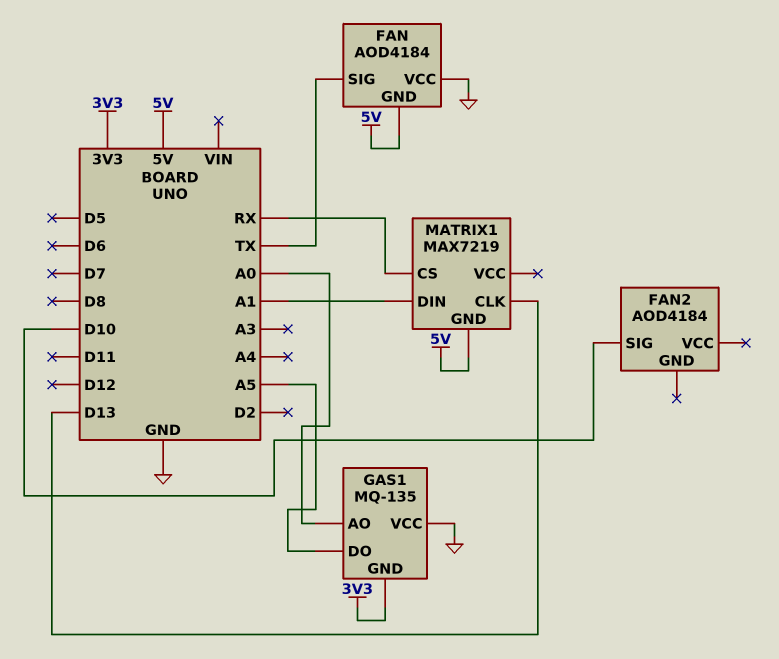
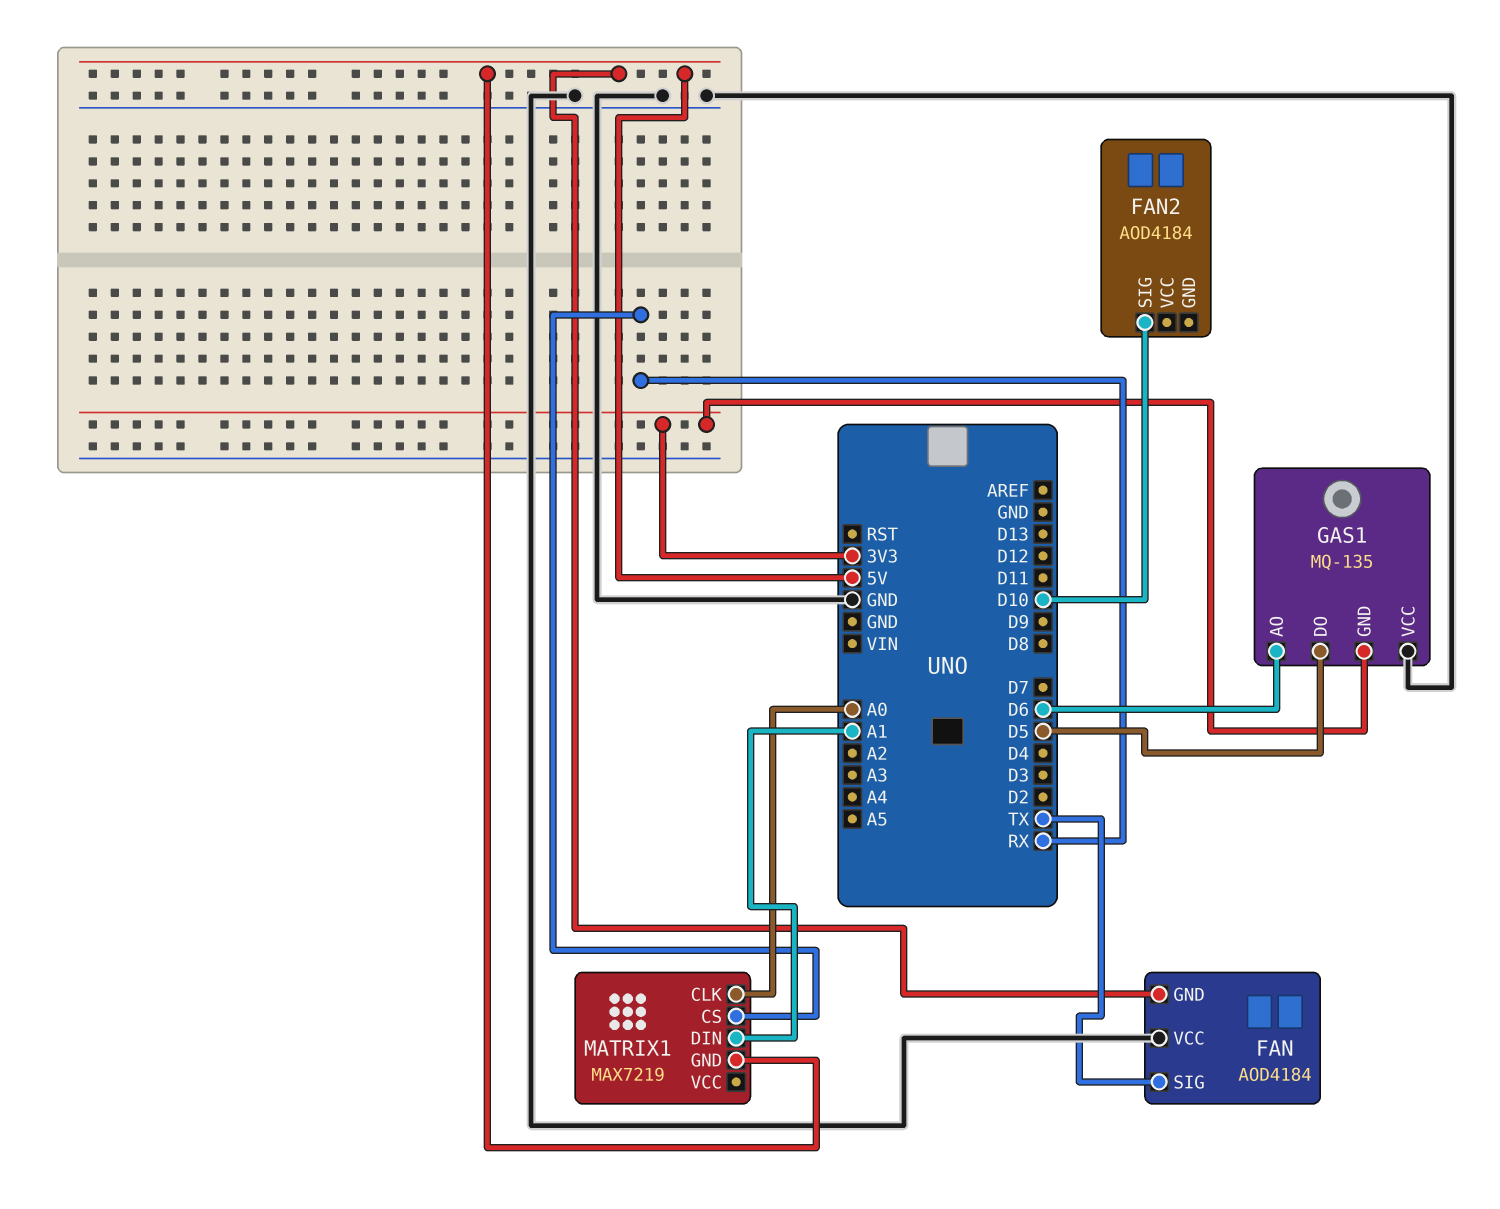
GAS1 pin AO: A0 -> D6
GAS1 pin DO: A5 -> D5
MATRIX1 pin CLK: D13 -> A0

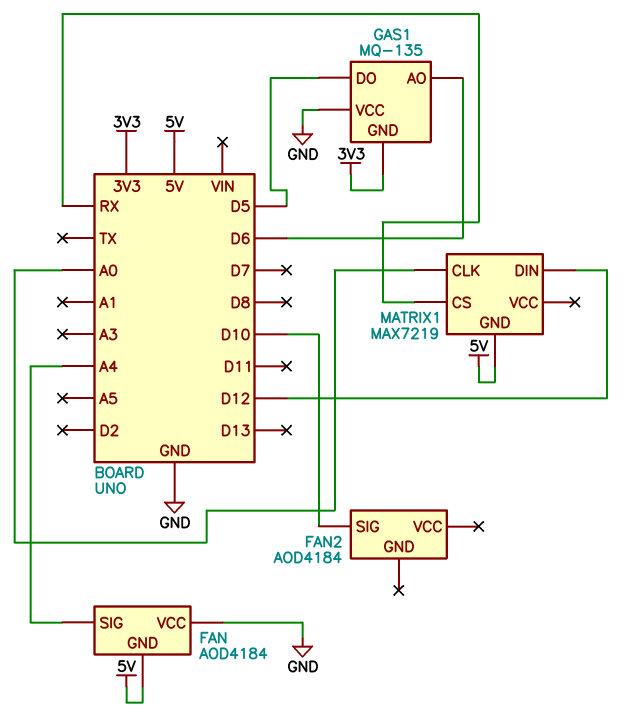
FAN pin SIG: TX -> A4
MATRIX1 pin DIN: A1 -> D12

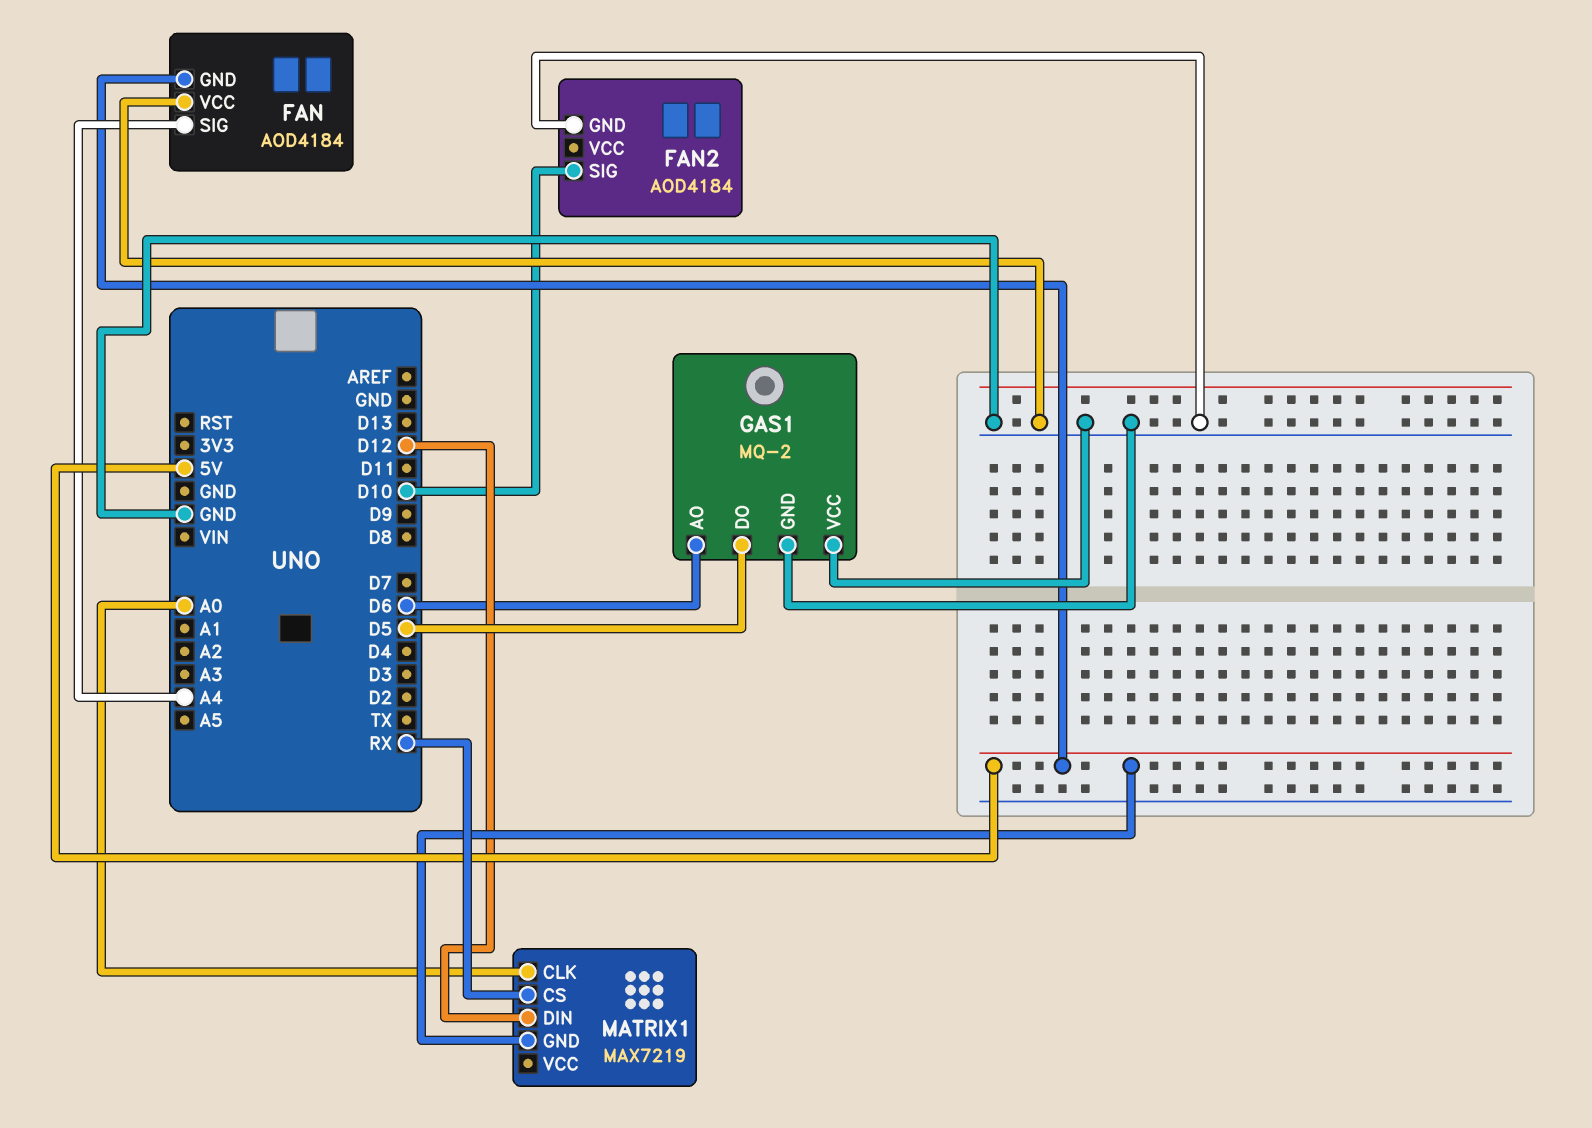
FAN2 pin GND: none -> GND
GAS1: MQ-135 -> MQ-2
GAS1 pin GND: 3V3 -> GND

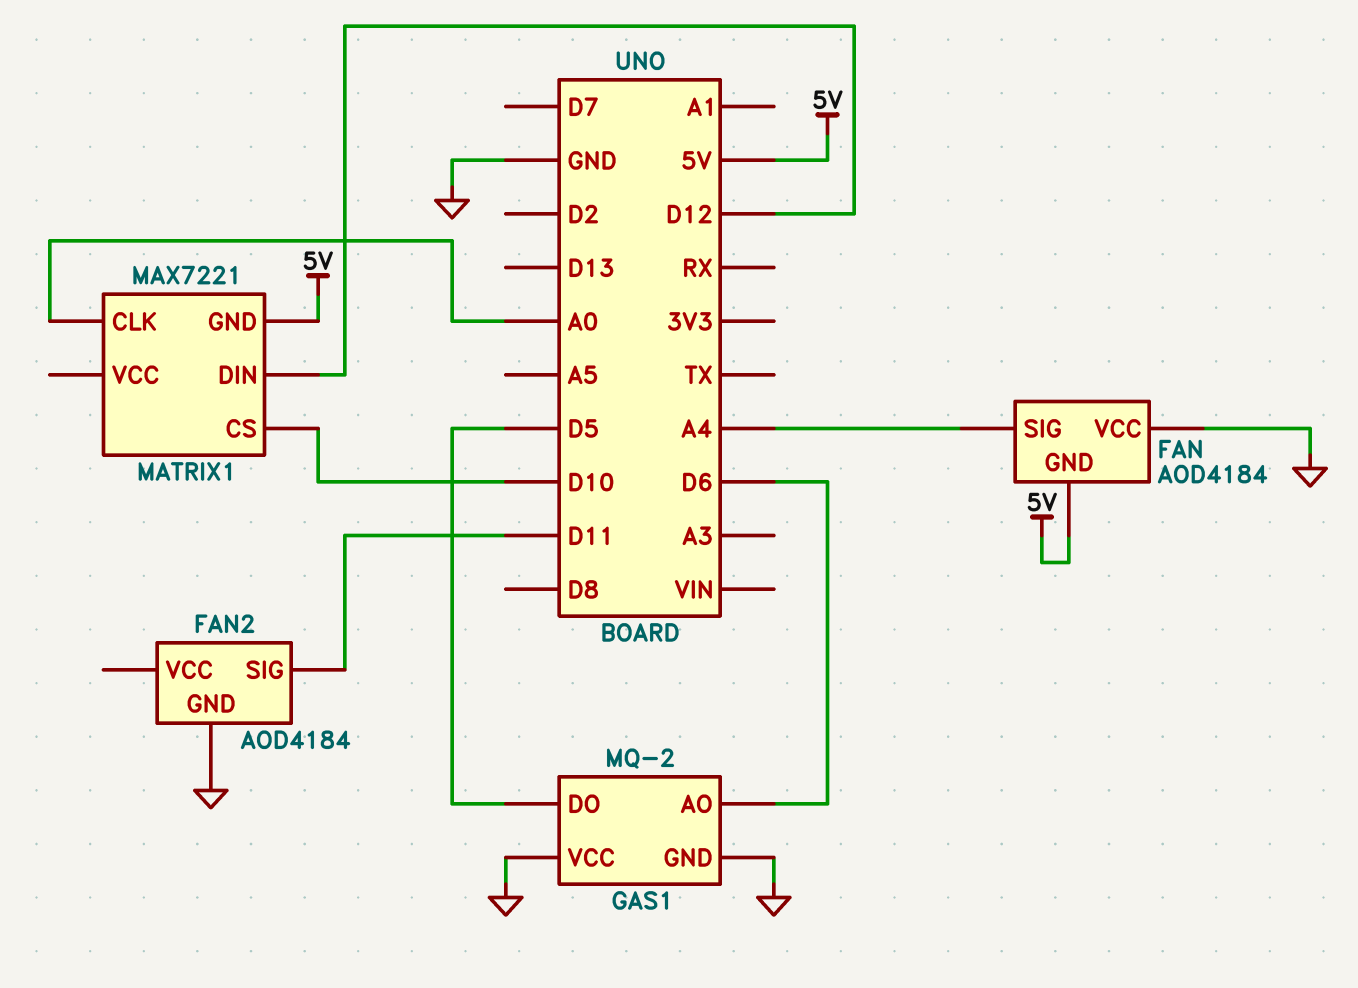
FAN2 pin SIG: D10 -> D11
MATRIX1: MAX7219 -> MAX7221
MATRIX1 pin CS: RX -> D10

